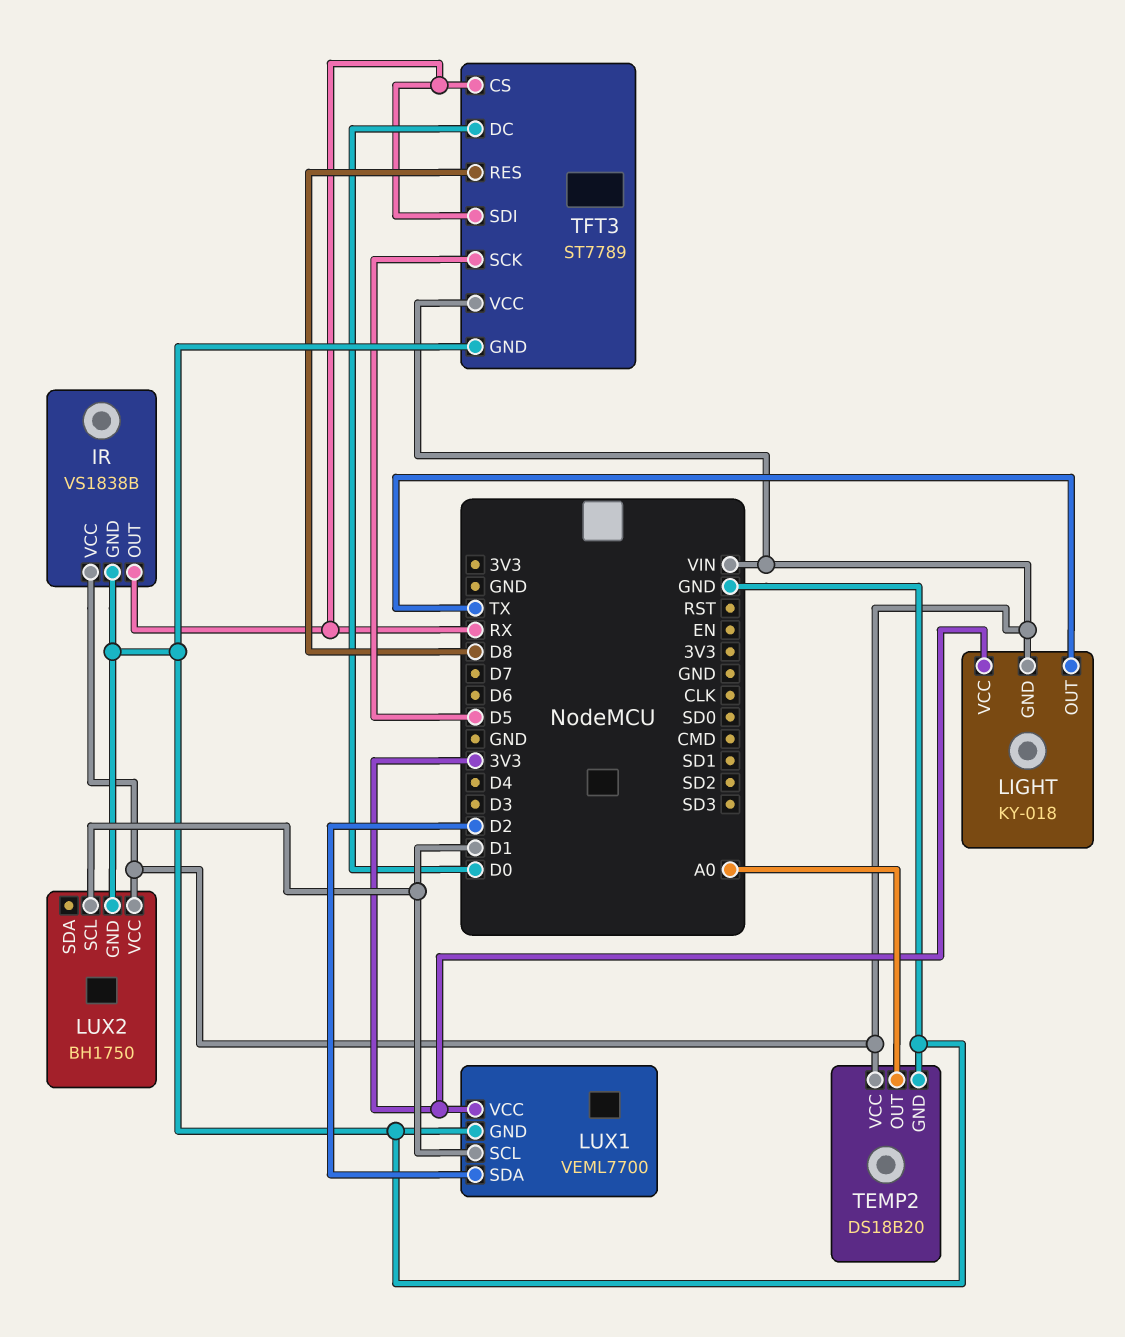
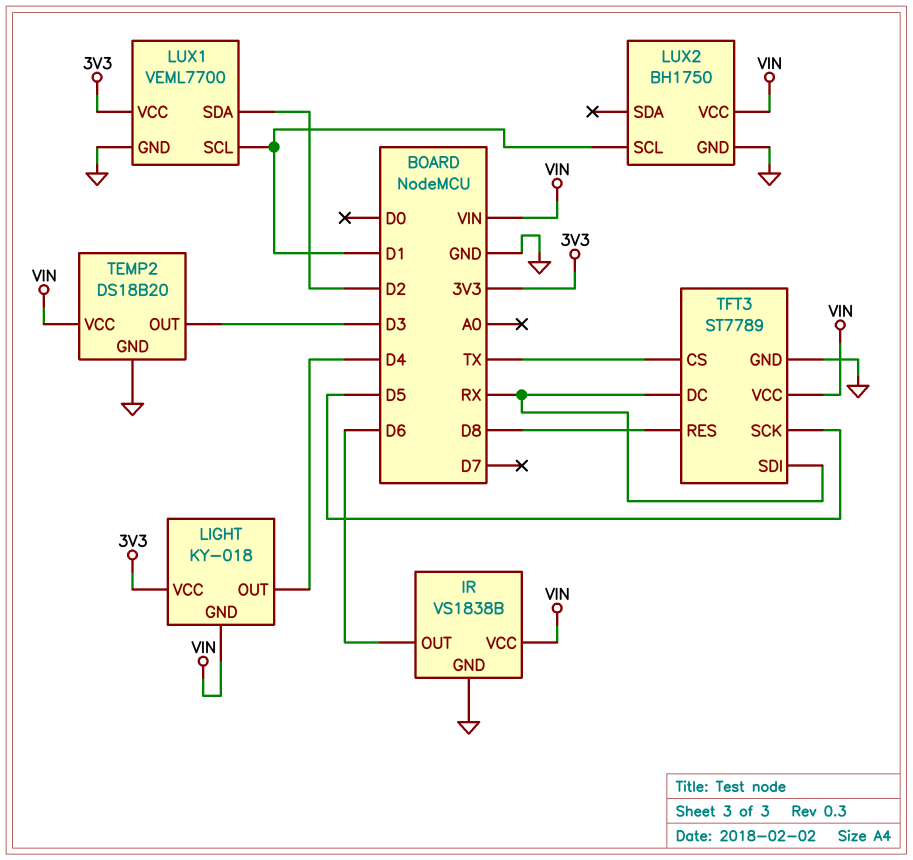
IR pin OUT: RX -> D6
LIGHT pin OUT: TX -> D4
TEMP2 pin OUT: A0 -> D3
TFT3 pin CS: RX -> TX
TFT3 pin DC: D0 -> RX

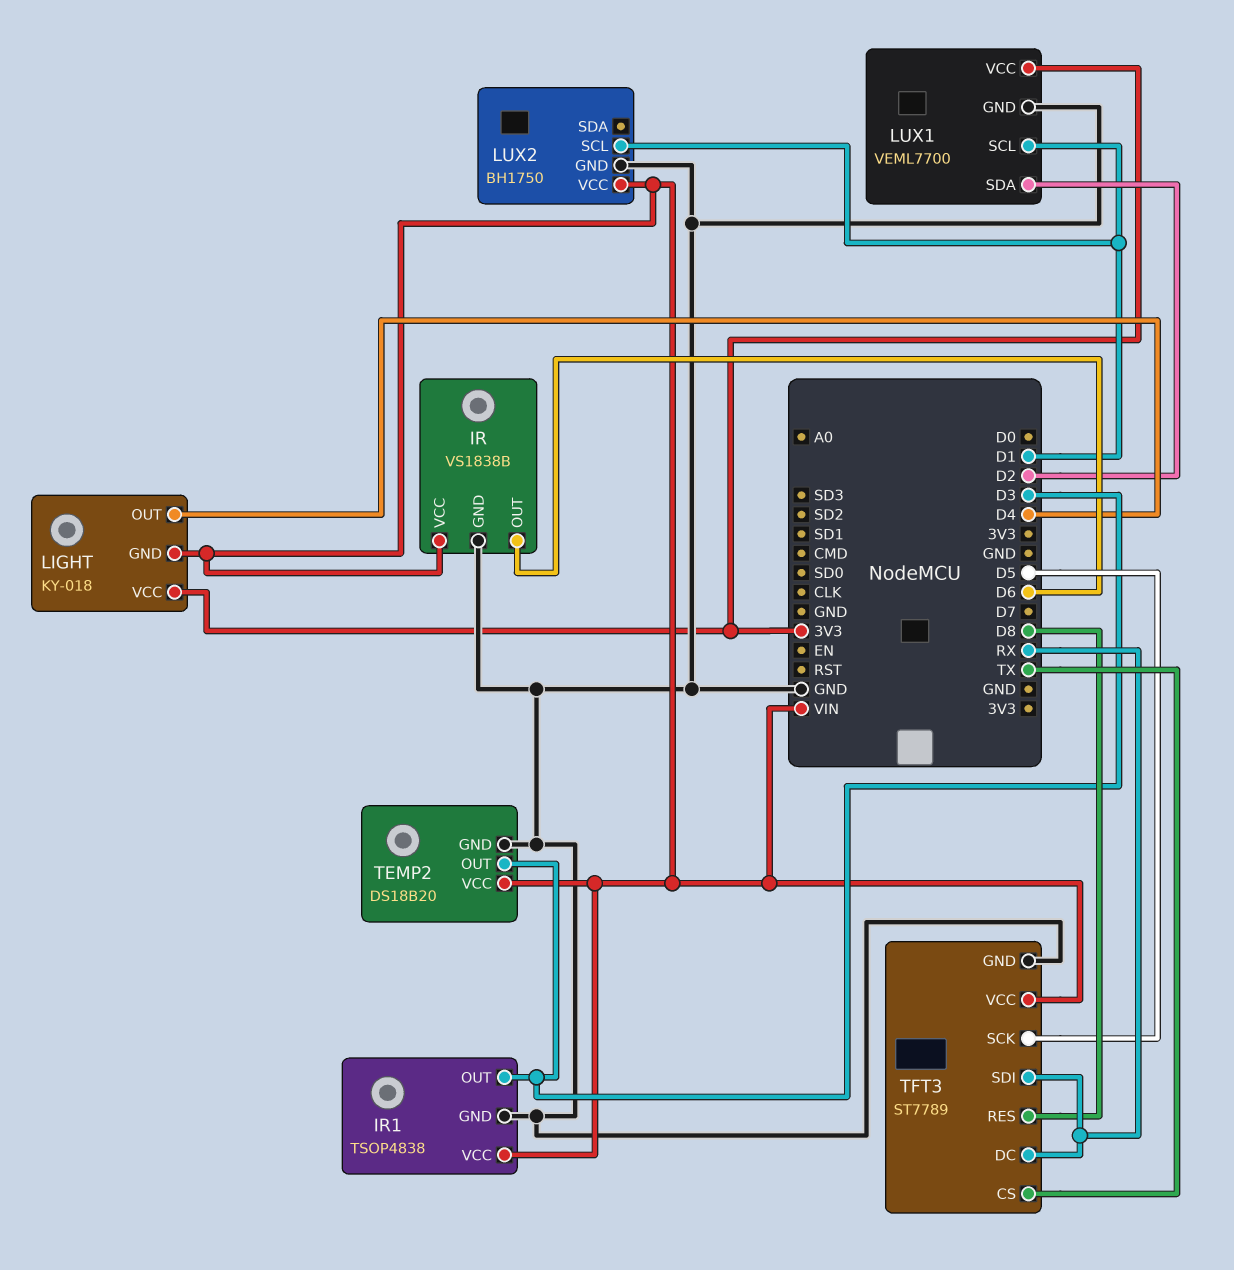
IR1: none -> TSOP4838
IR1 pin GND: none -> GND
IR1 pin OUT: none -> D3
IR1 pin VCC: none -> VIN

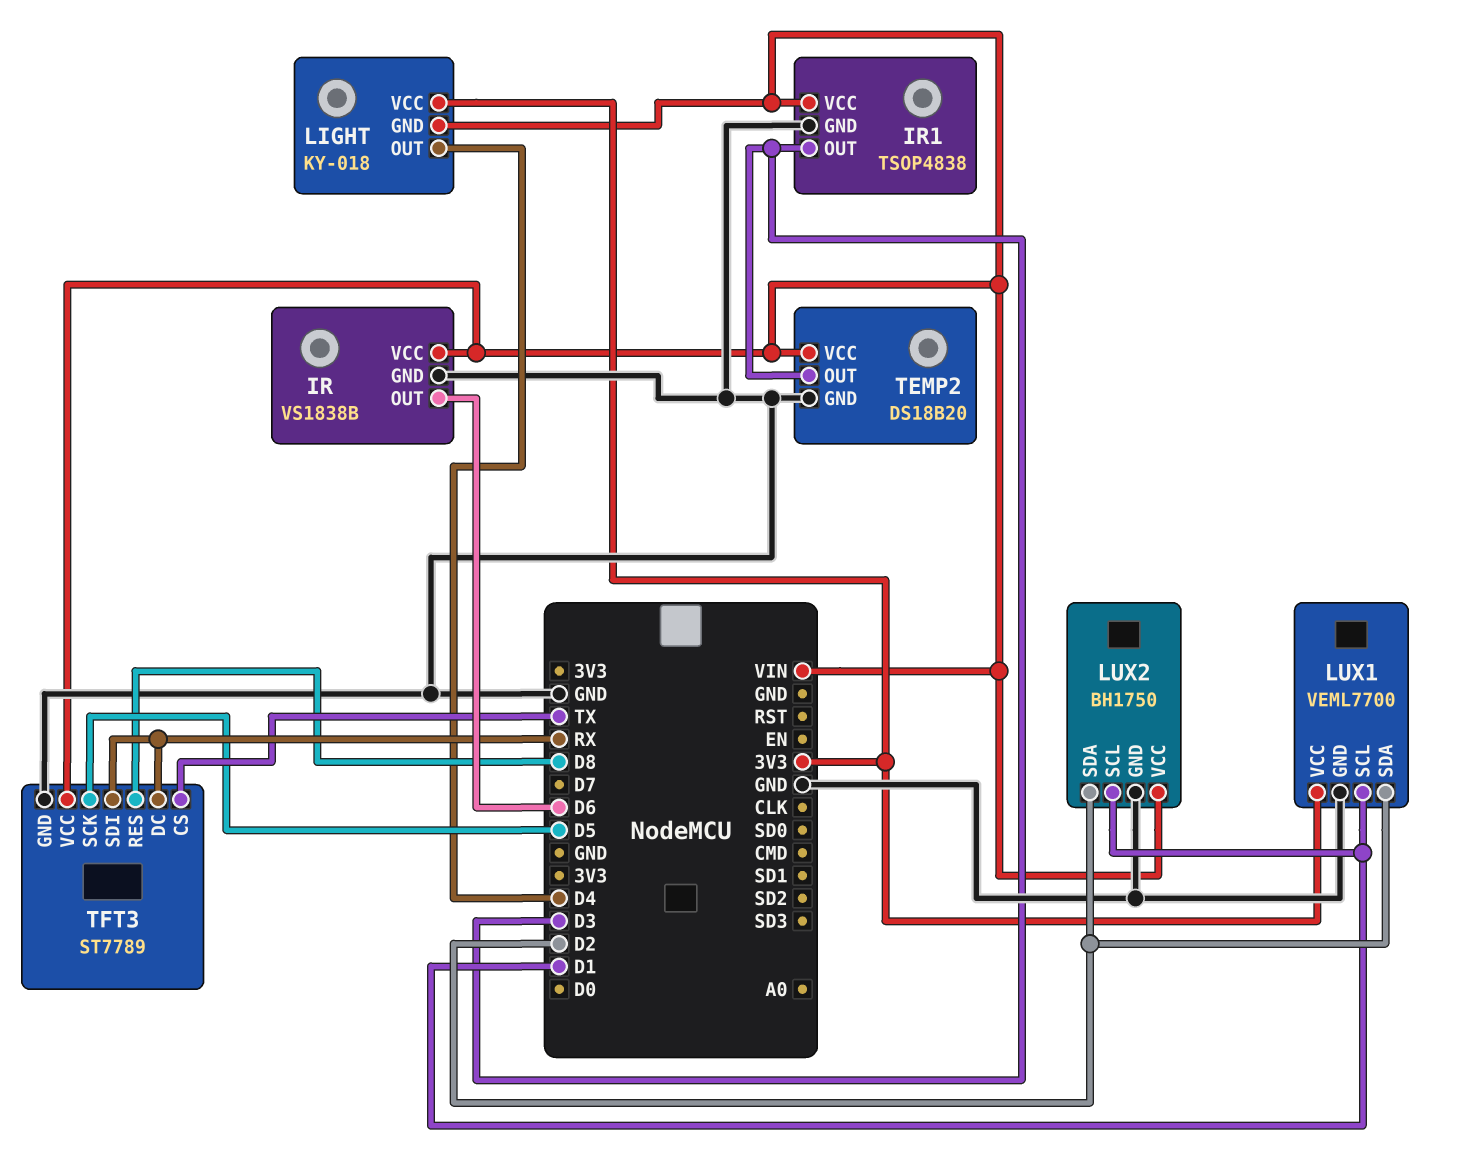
LUX2 pin SDA: none -> D2

